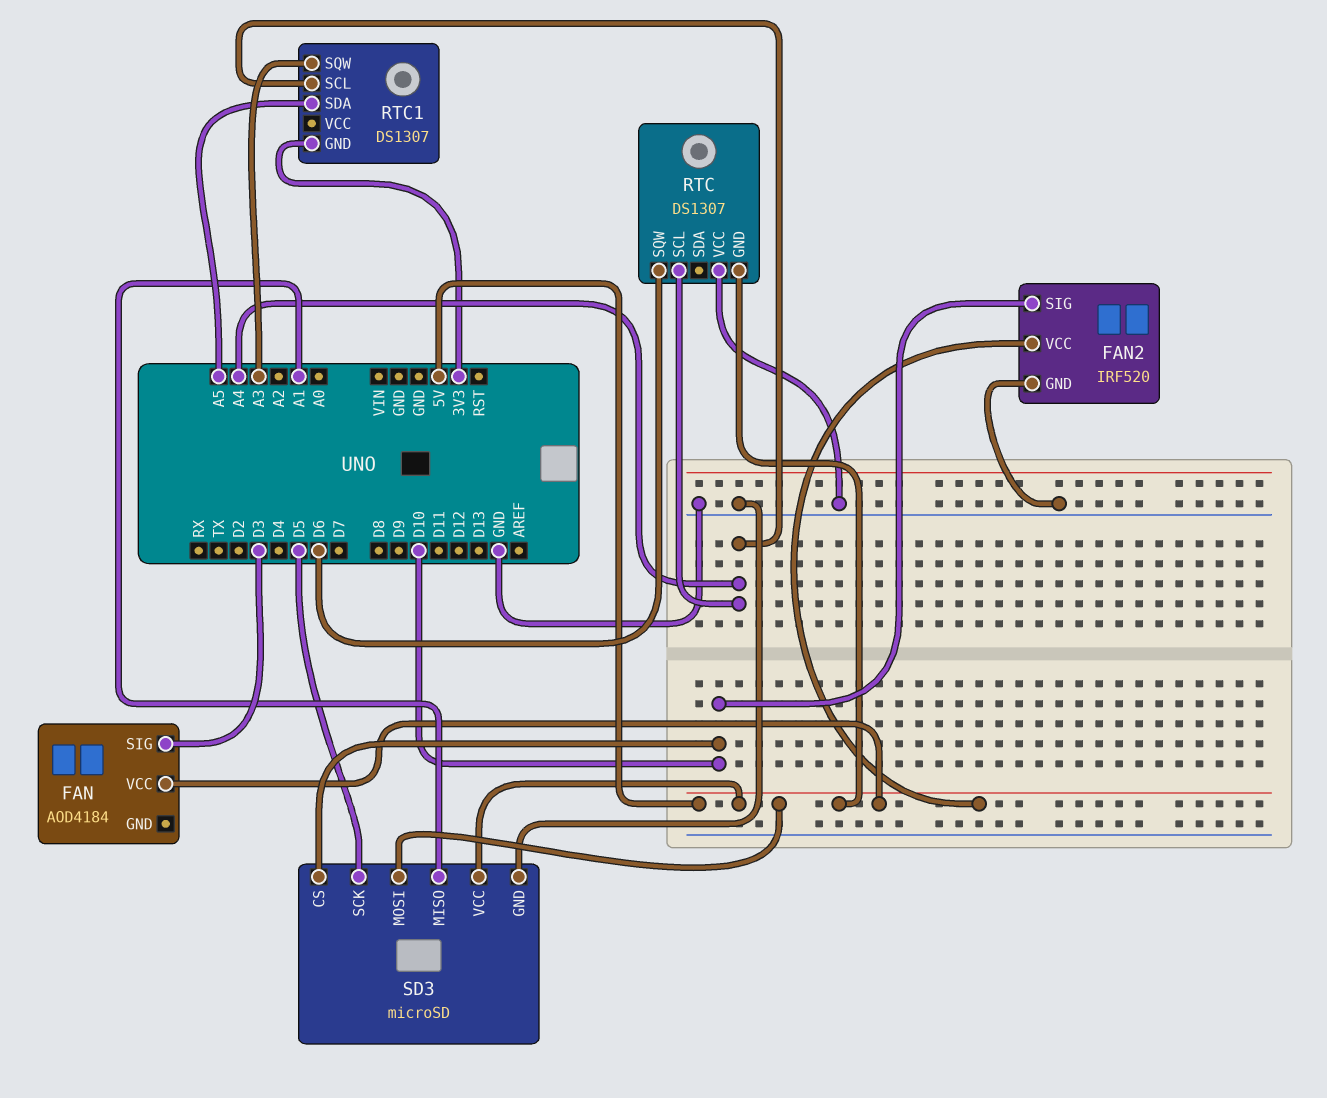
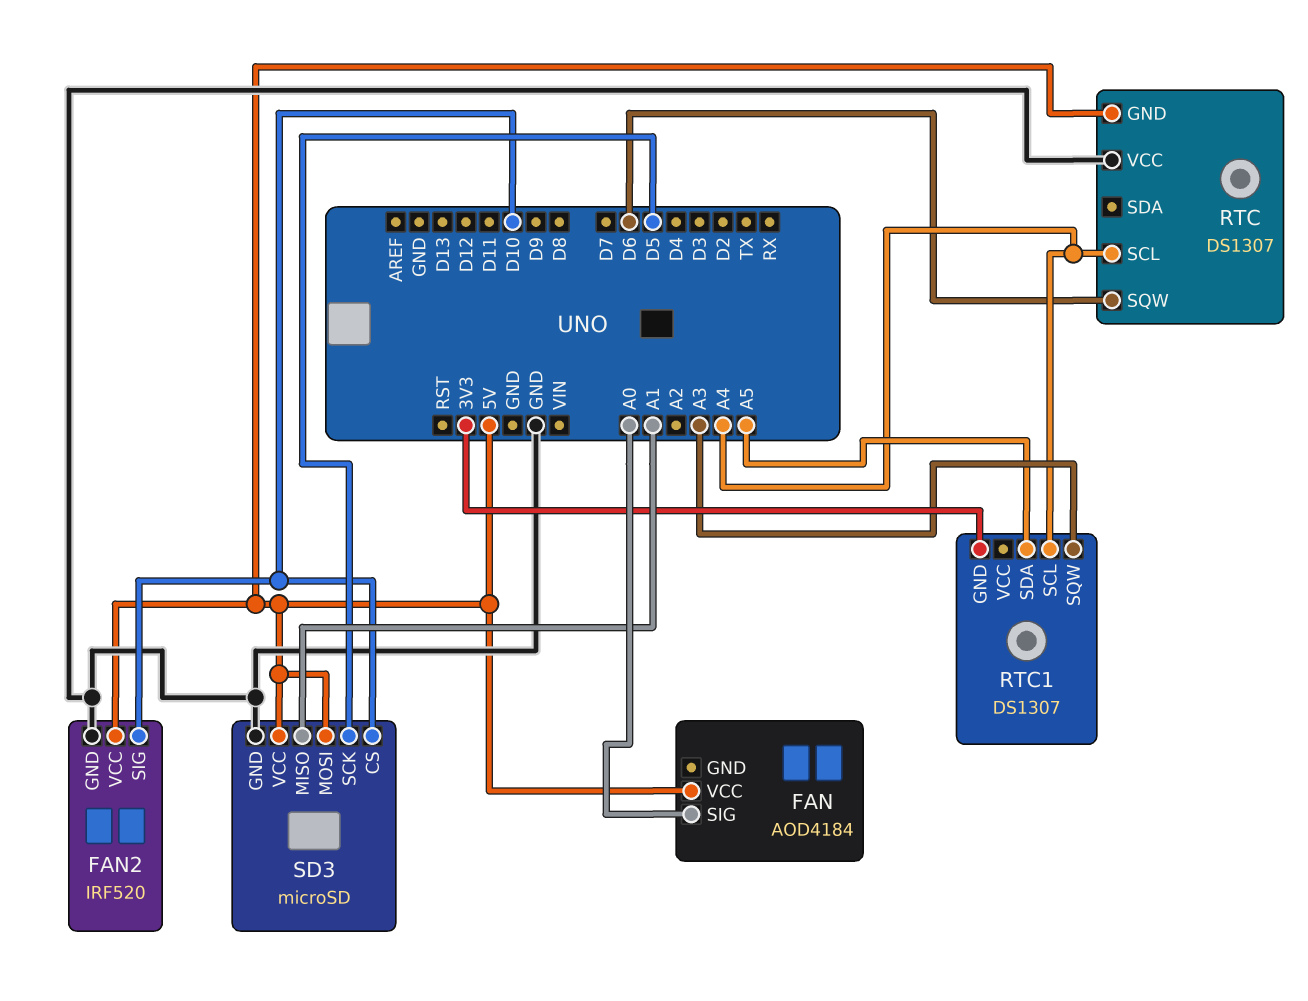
FAN pin SIG: D3 -> A0

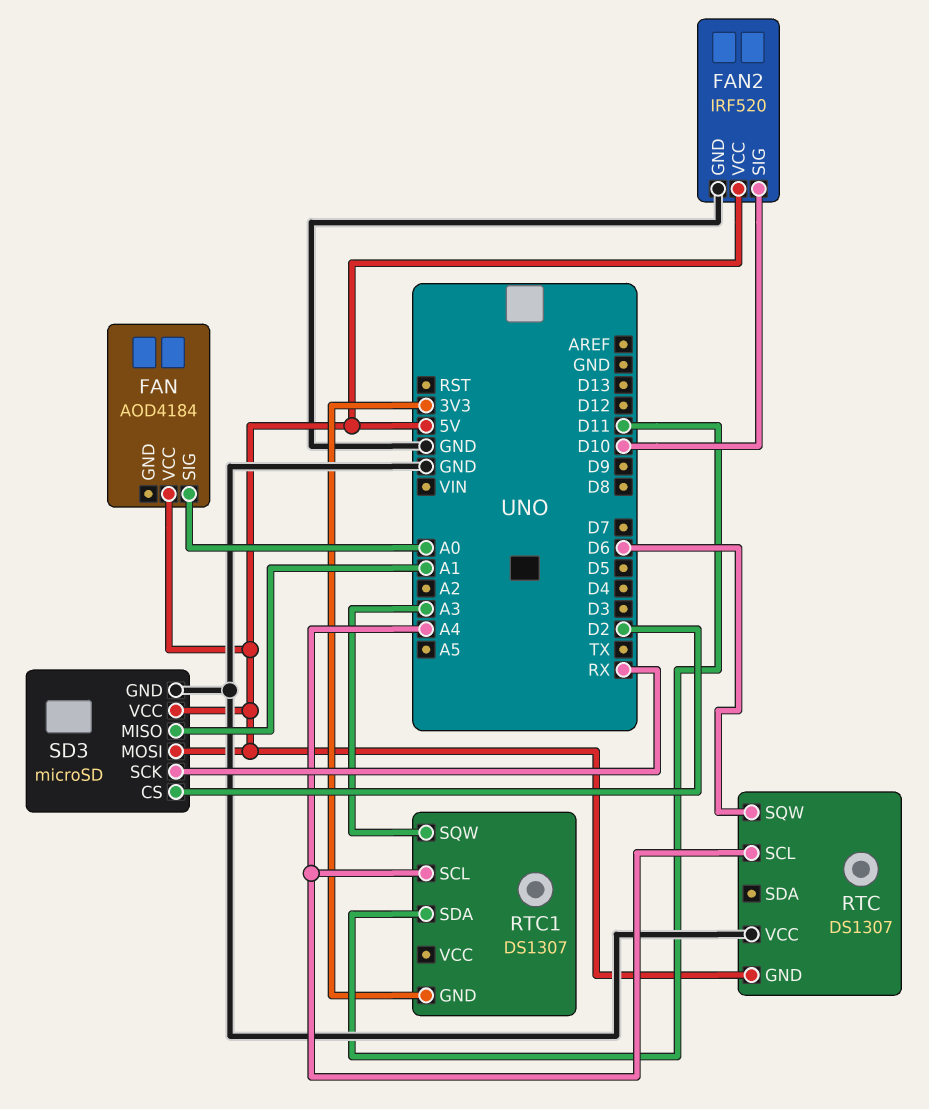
RTC1 pin SDA: A5 -> D11
SD3 pin CS: D10 -> D2
SD3 pin SCK: D5 -> RX

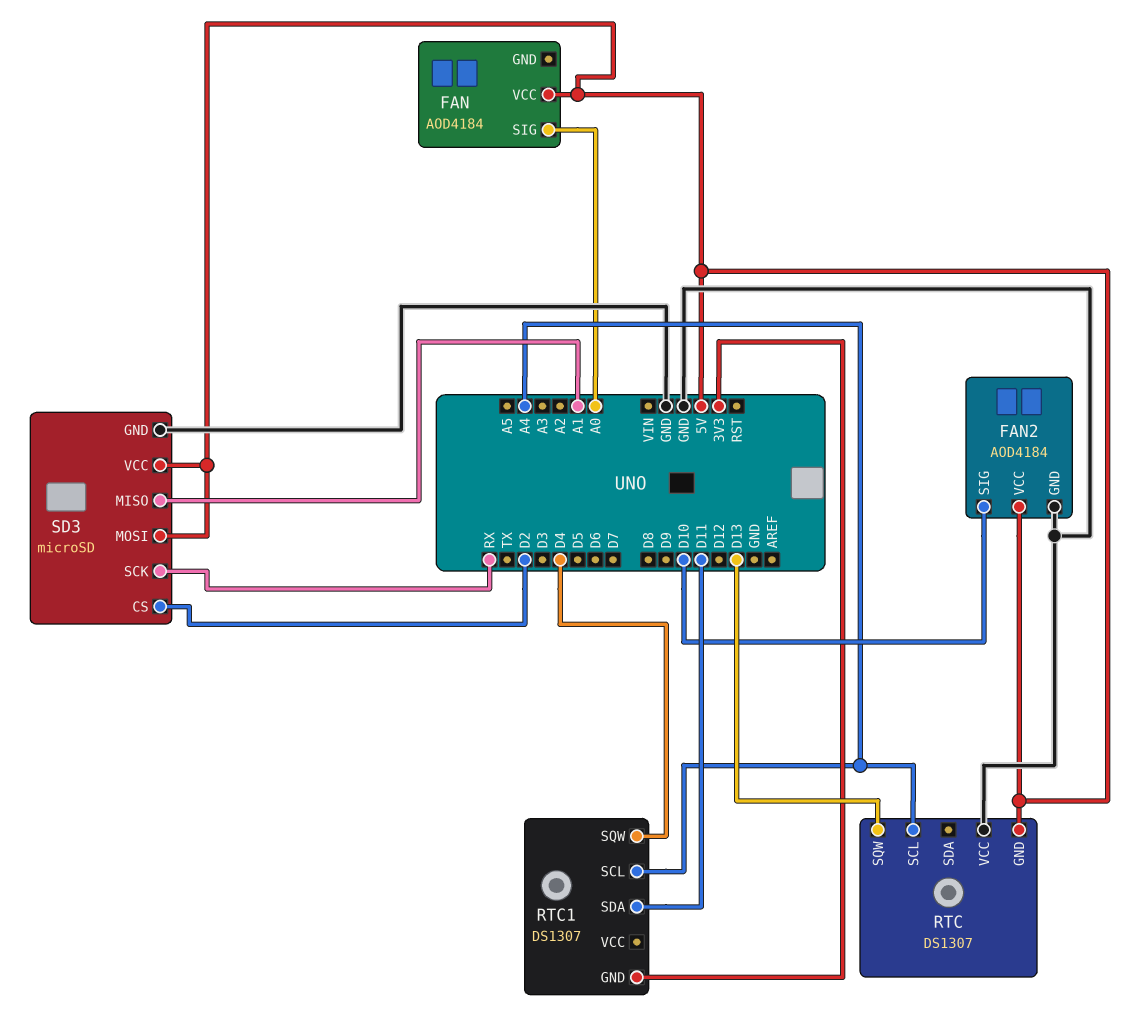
FAN2: IRF520 -> AOD4184
RTC pin SQW: D6 -> D13
RTC1 pin SQW: A3 -> D4

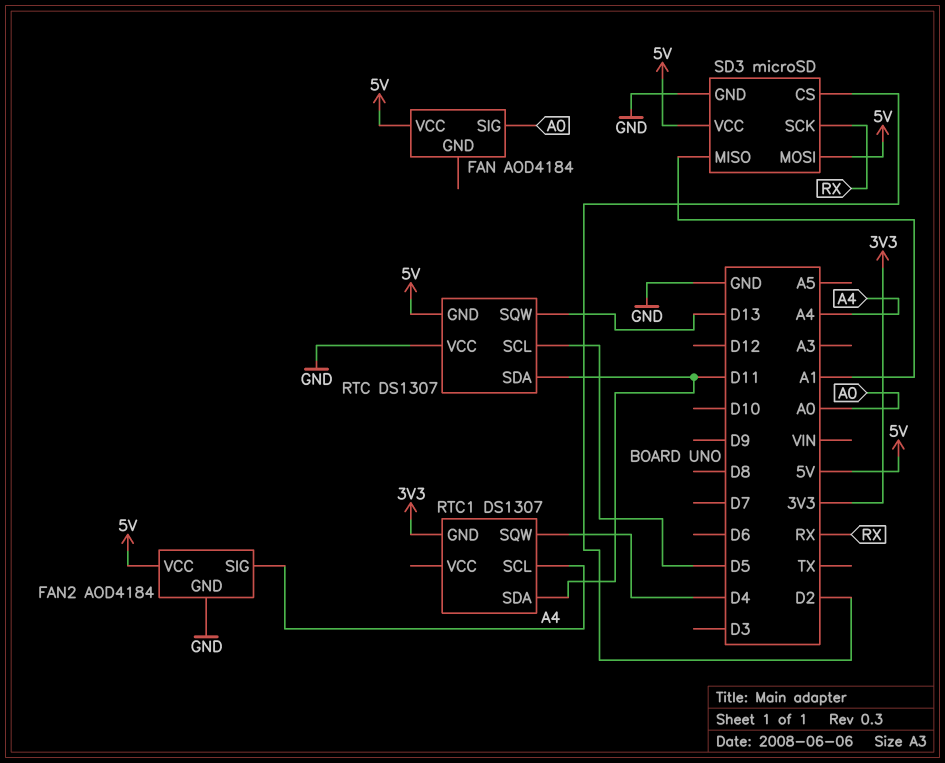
FAN2 pin SIG: D10 -> A4
RTC pin SCL: A4 -> D5
RTC pin SDA: none -> D11

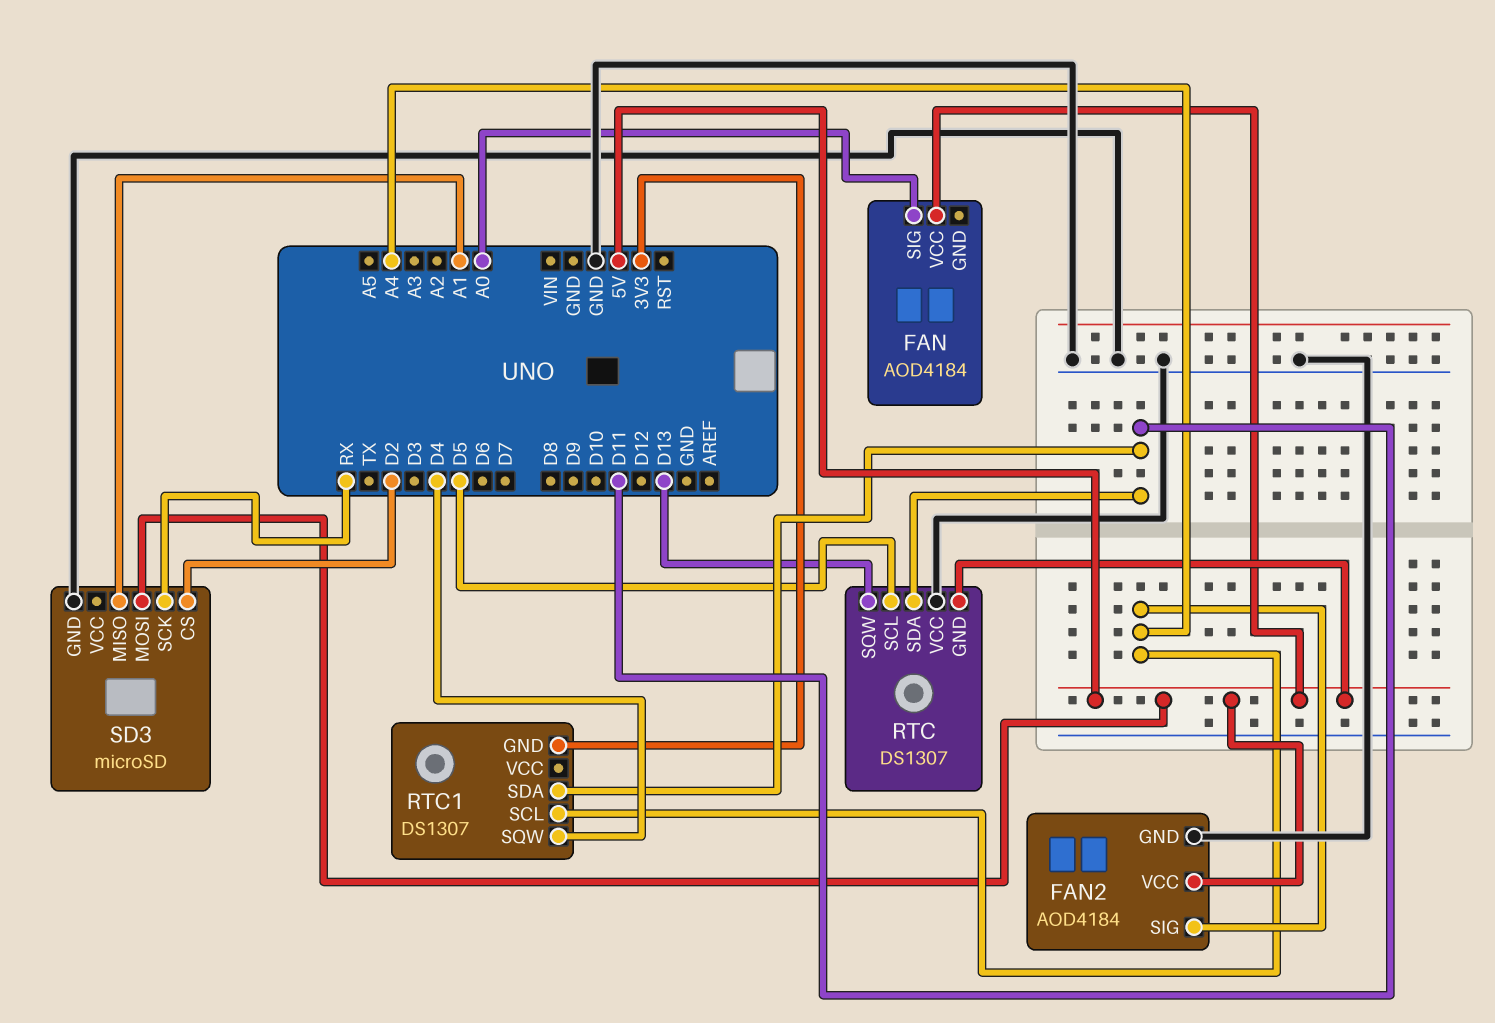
SD3 pin VCC: 5V -> none

